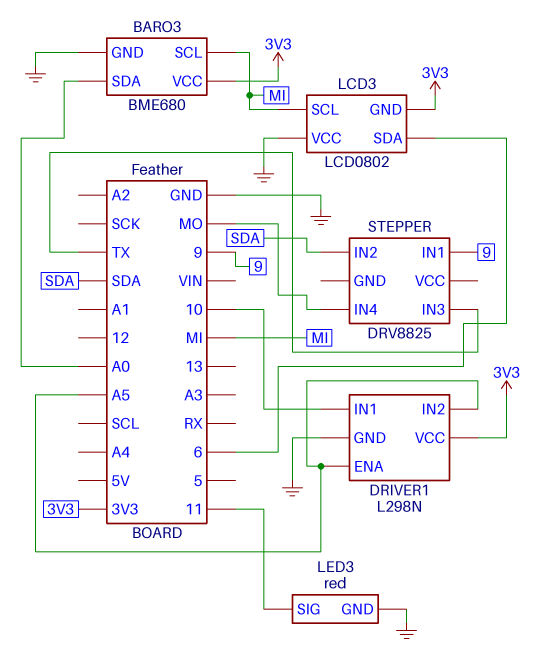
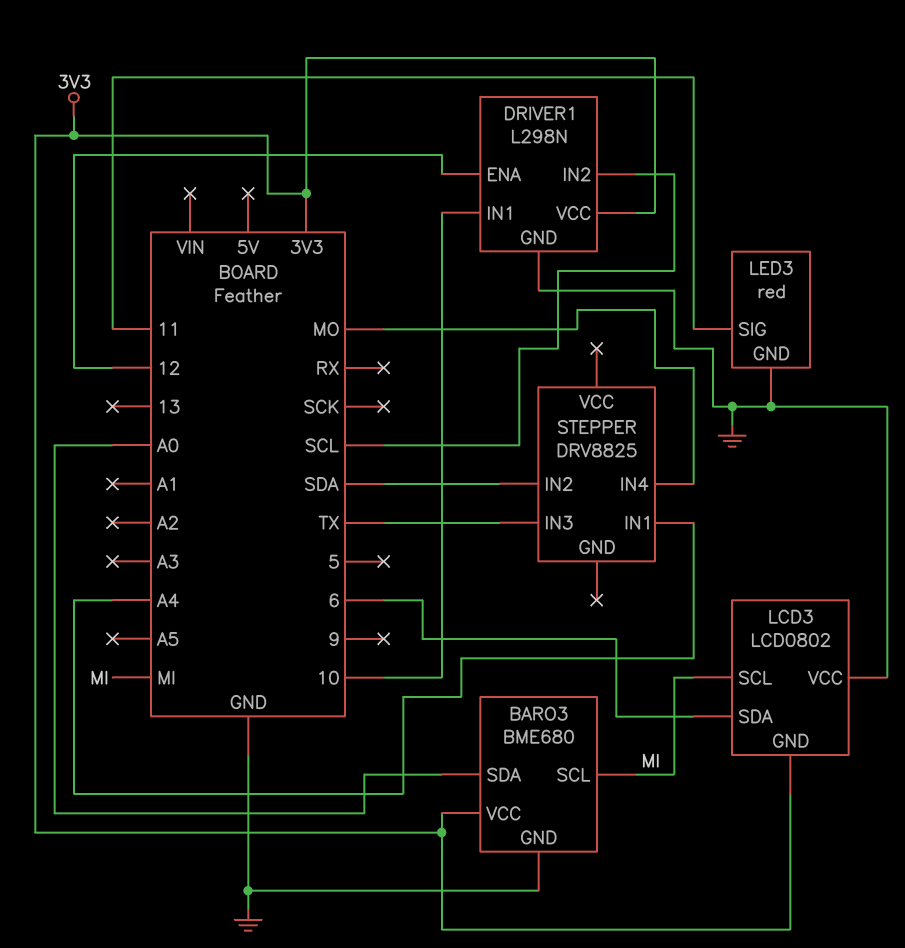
DRIVER1 pin ENA: A5 -> 12
DRIVER1 pin IN2: A5 -> SCL
STEPPER pin IN1: 9 -> A4

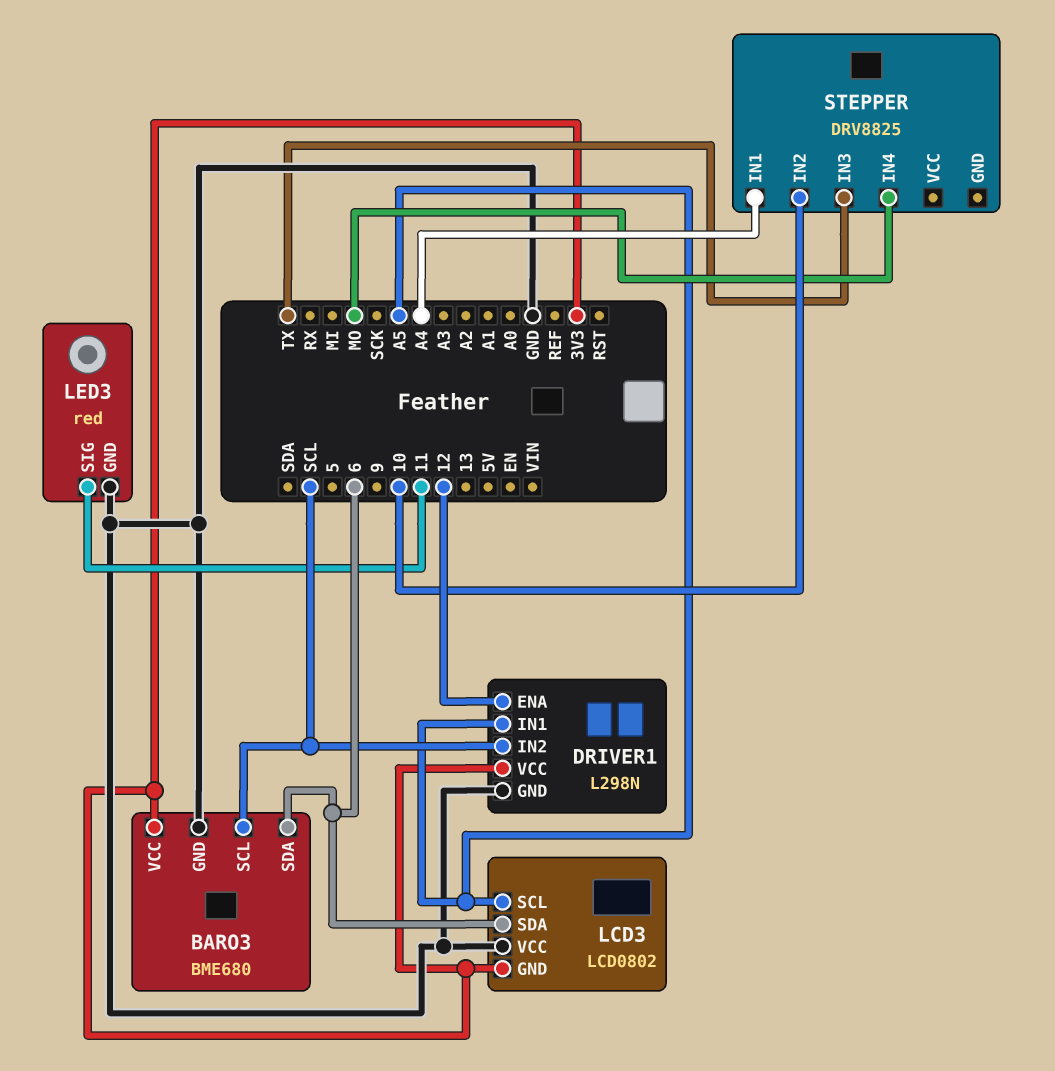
BARO3 pin SCL: MI -> SCL
BARO3 pin SDA: A0 -> 6
DRIVER1 pin IN1: 10 -> A5
LCD3 pin SCL: MI -> A5
STEPPER pin IN2: SDA -> 10

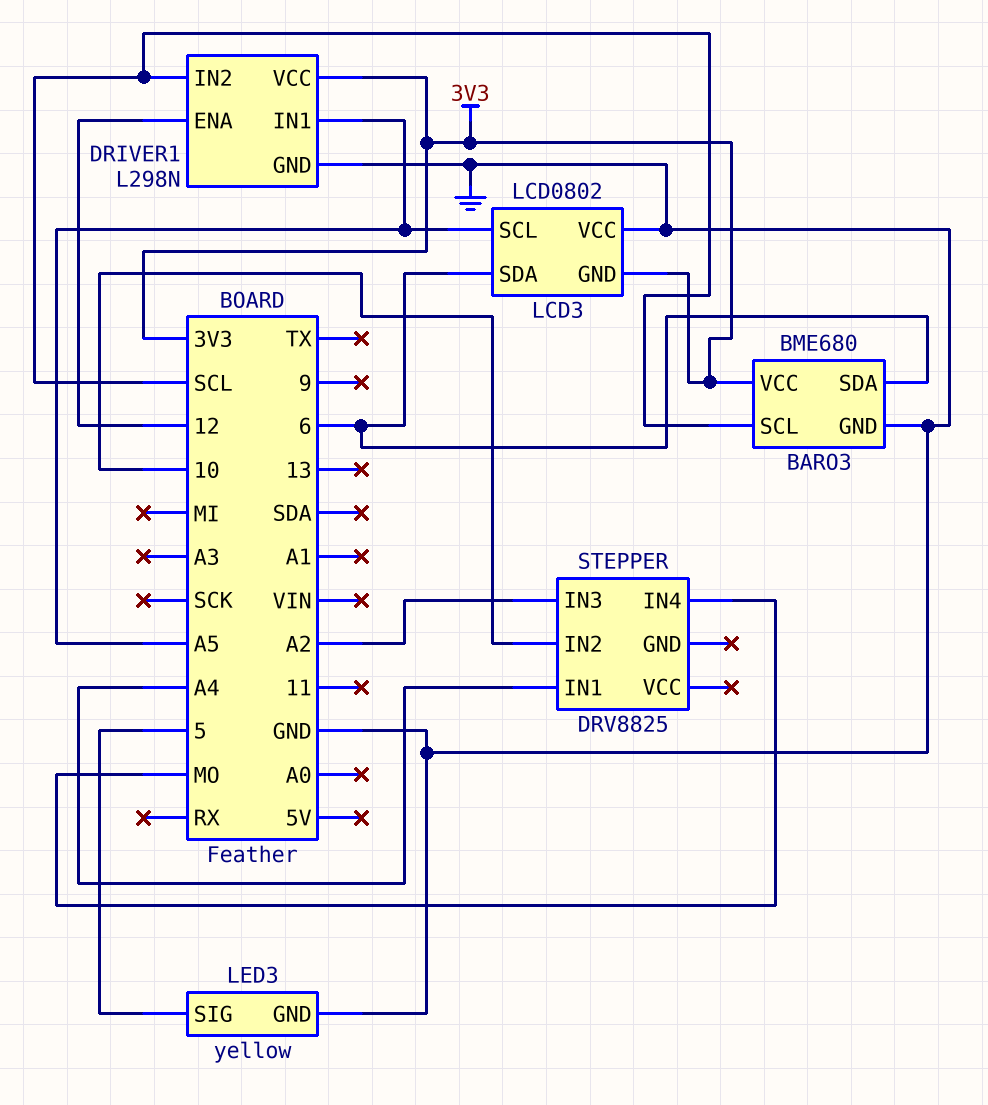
LED3: red -> yellow
LED3 pin SIG: 11 -> 5
STEPPER pin IN3: TX -> A2

